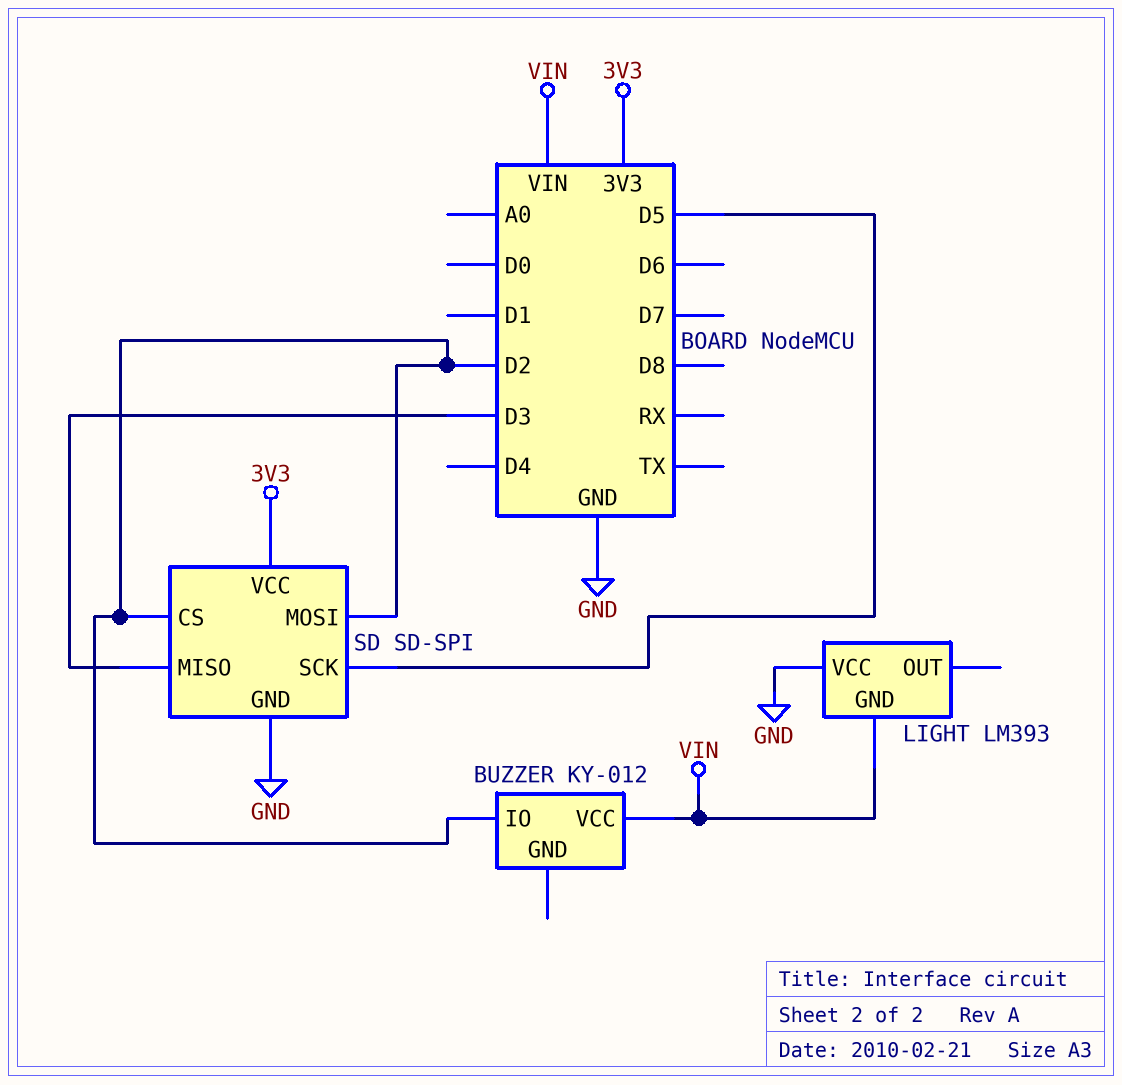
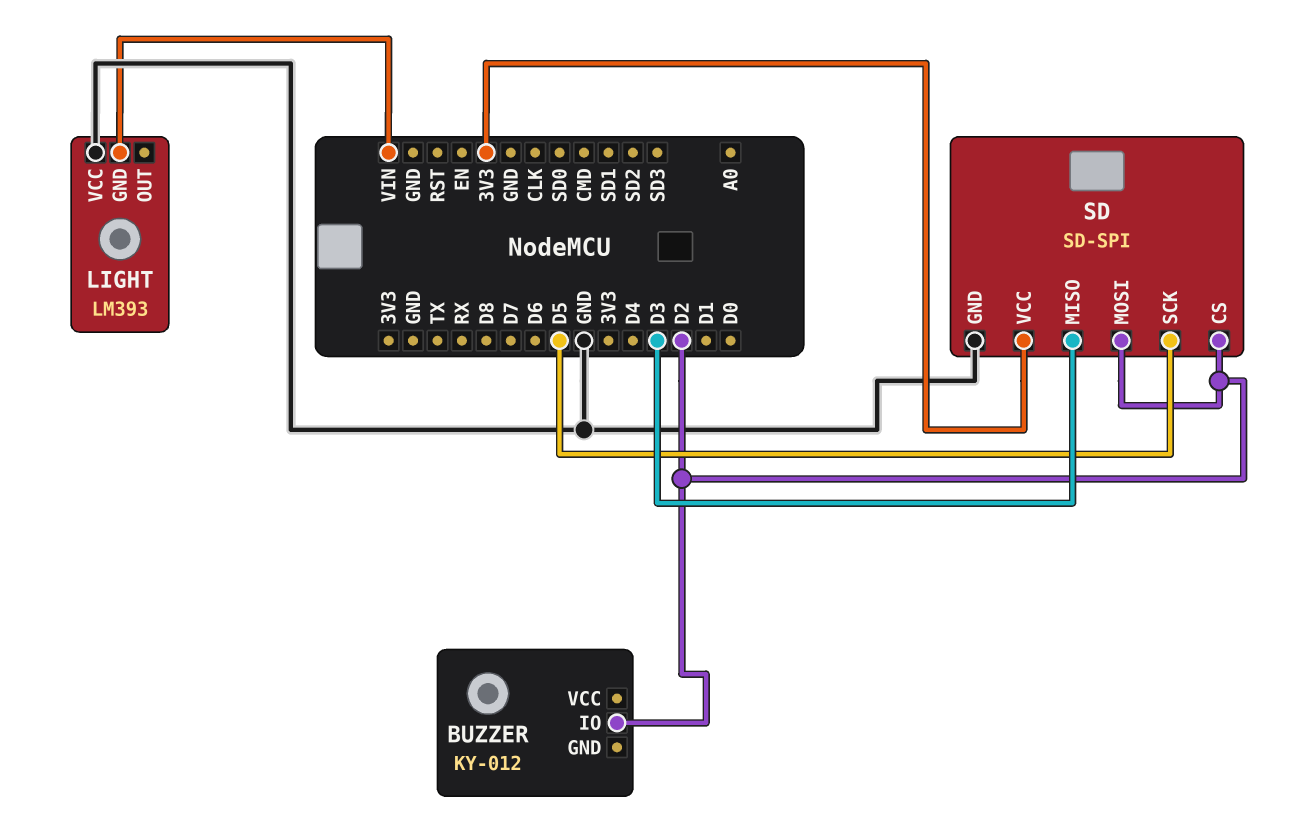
BUZZER pin VCC: VIN -> none

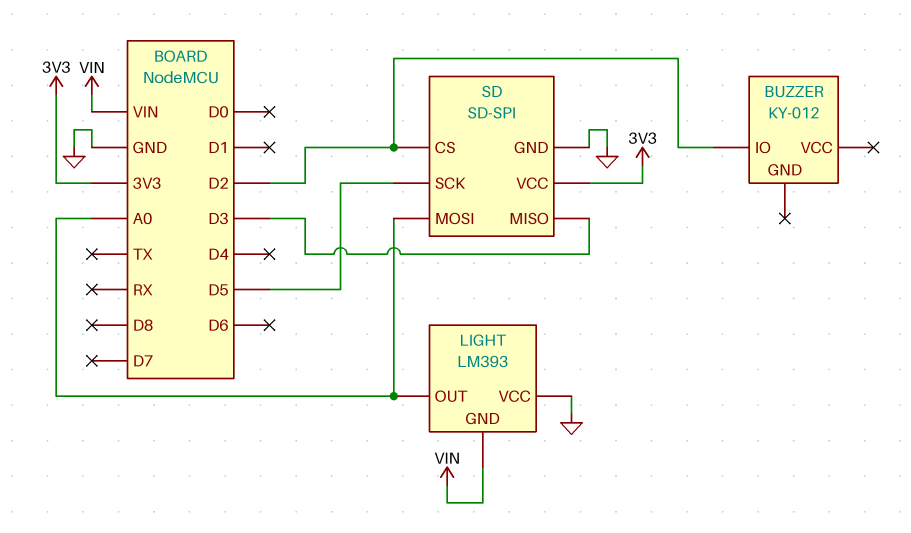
LIGHT pin OUT: none -> A0
SD pin MOSI: D2 -> A0

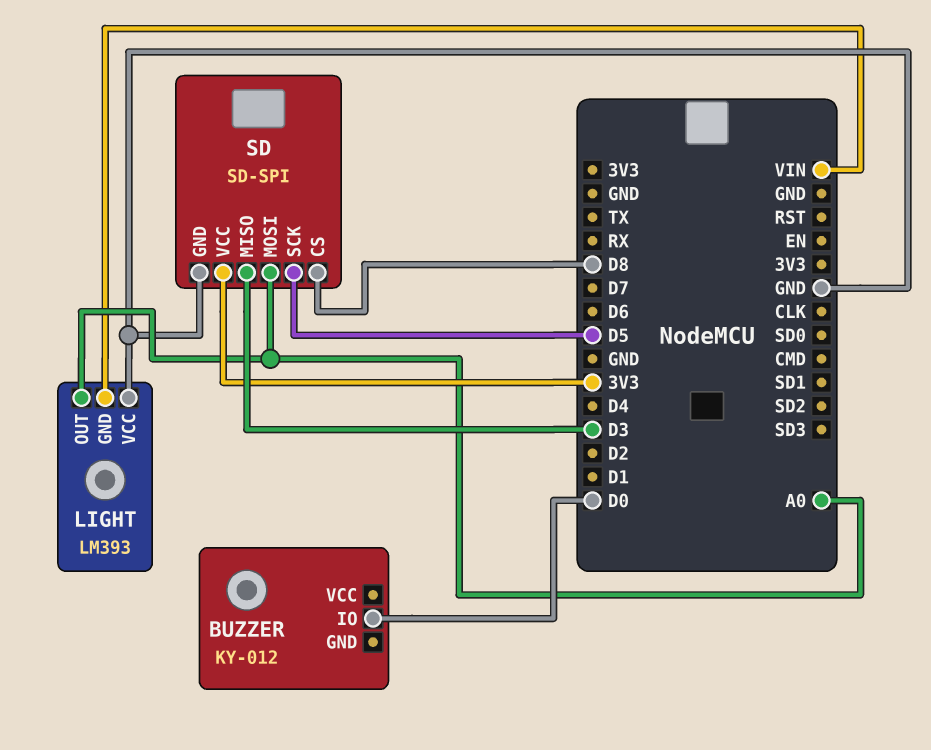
BUZZER pin IO: D2 -> D0
SD pin CS: D2 -> D8

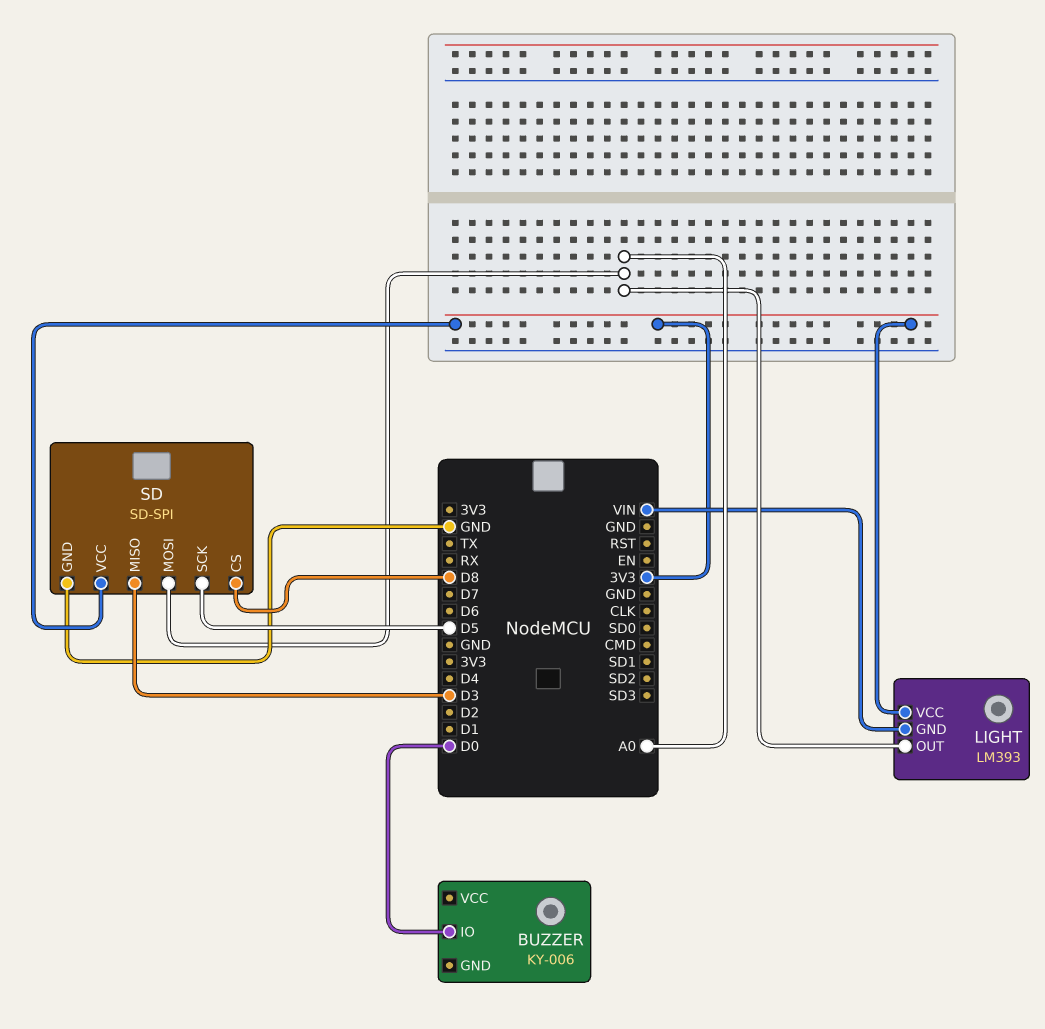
BUZZER: KY-012 -> KY-006
LIGHT pin VCC: GND -> 3V3

